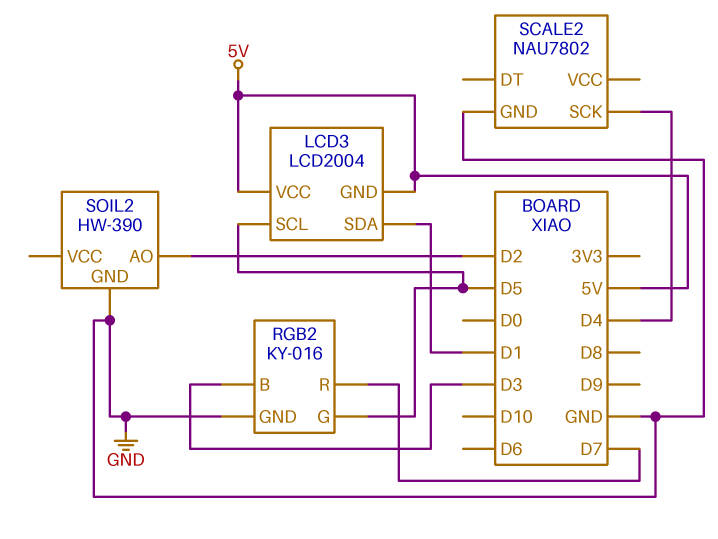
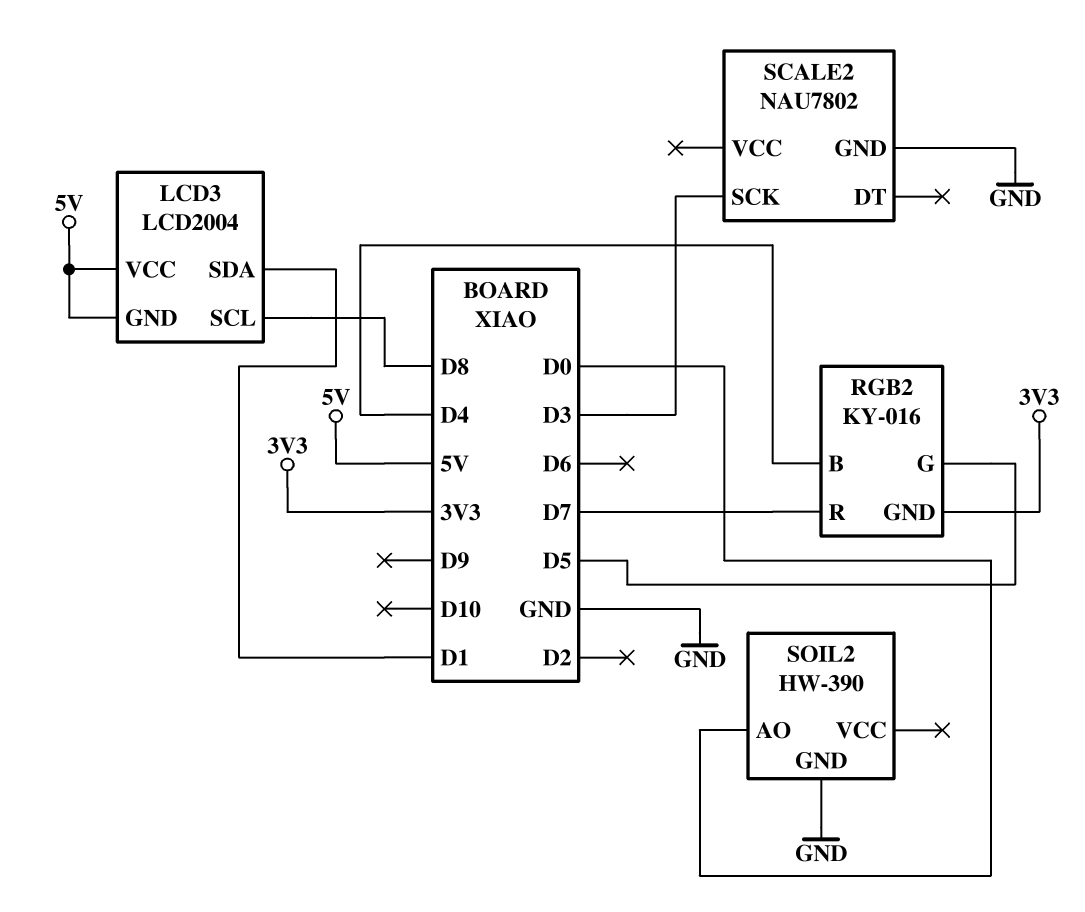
LCD3 pin SCL: D5 -> D8
RGB2 pin B: D3 -> D4
RGB2 pin GND: GND -> 3V3
SCALE2 pin SCK: D4 -> D3
SOIL2 pin AO: D2 -> D0

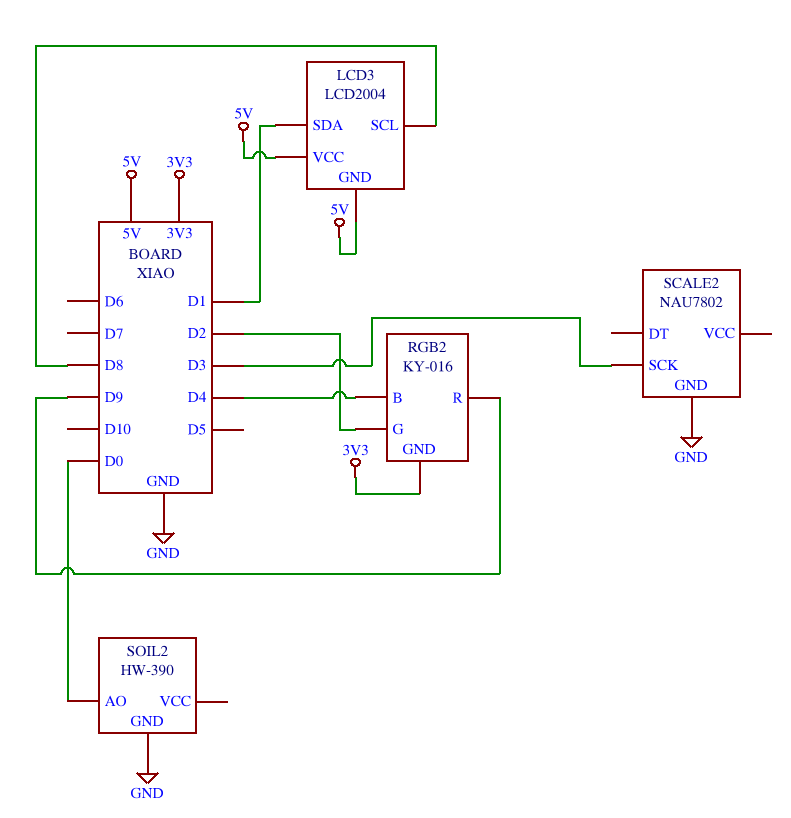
RGB2 pin G: D5 -> D2
RGB2 pin R: D7 -> D9

